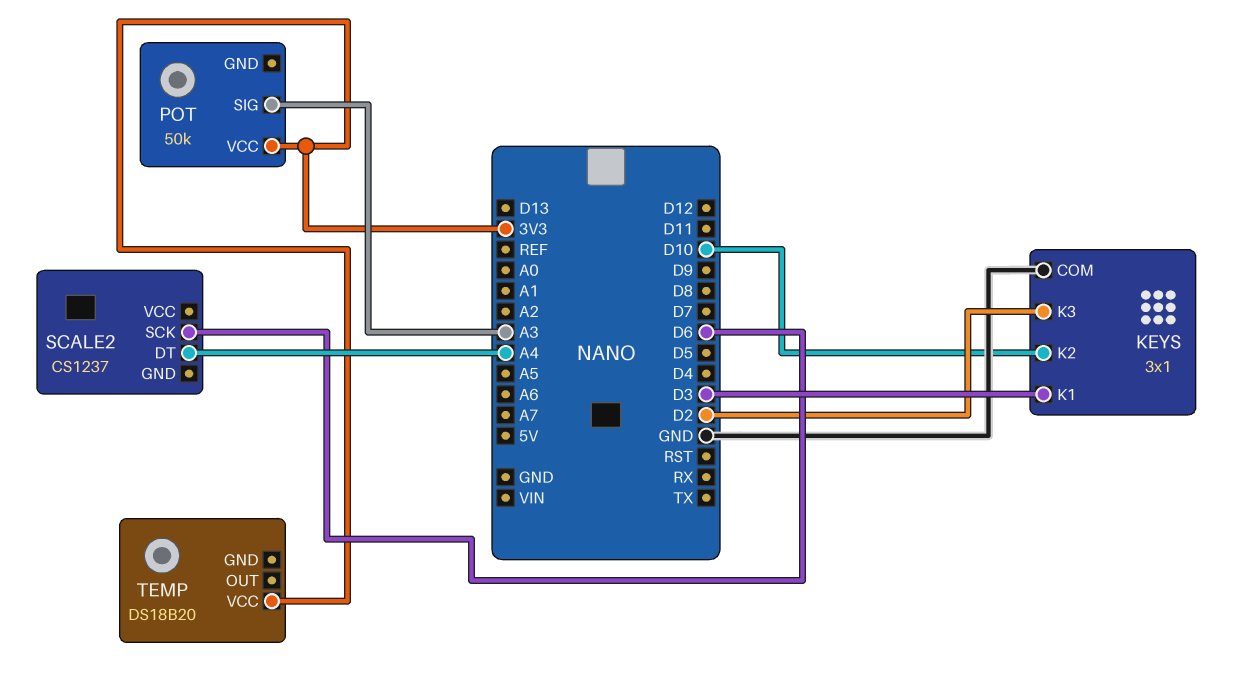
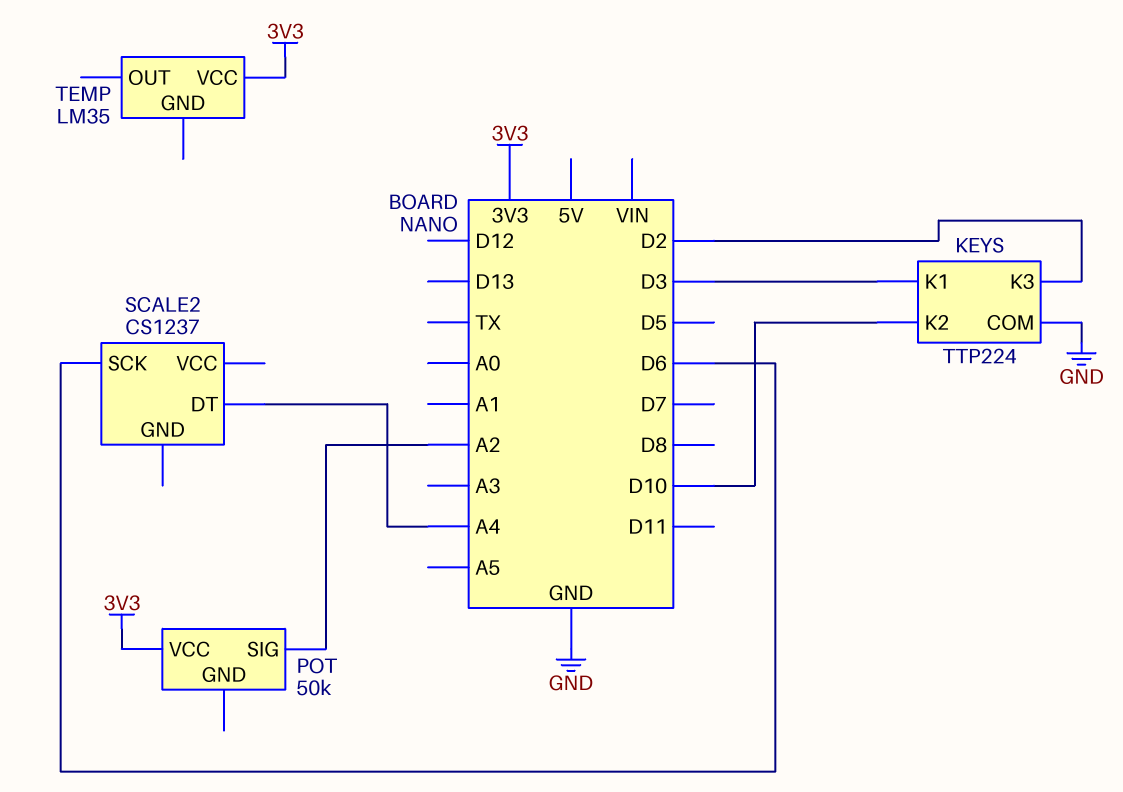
KEYS: 3x1 -> TTP224
POT pin SIG: A3 -> A2
TEMP: DS18B20 -> LM35

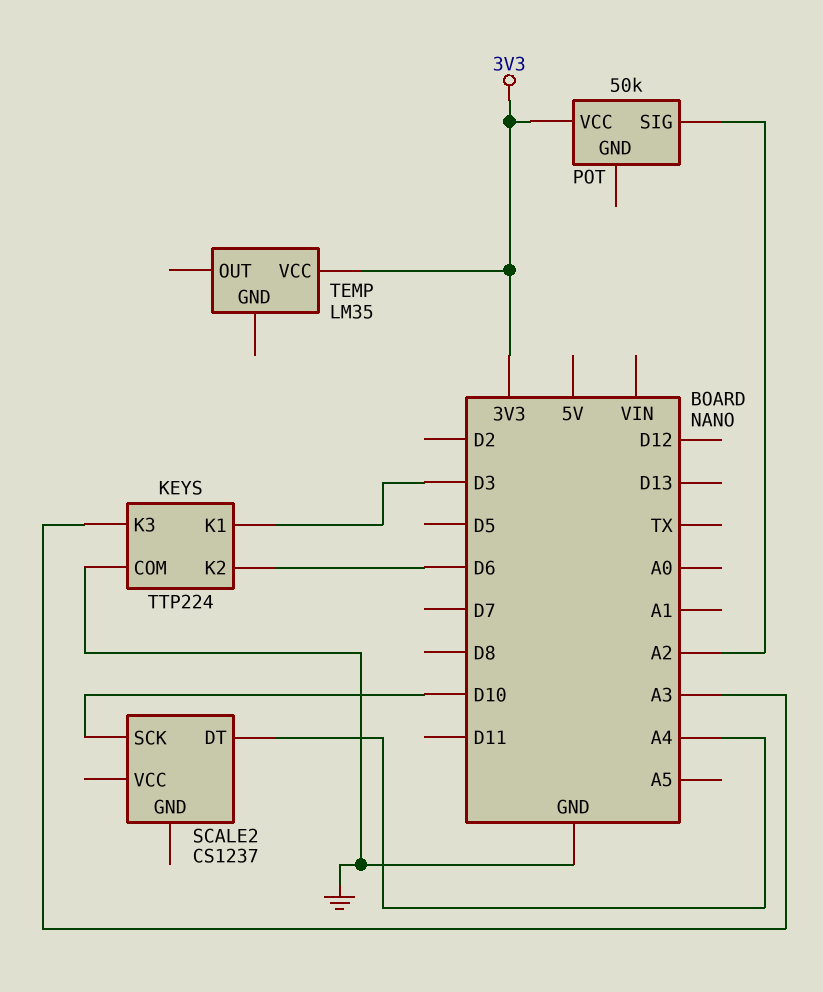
KEYS pin K2: D10 -> D6
KEYS pin K3: D2 -> A3
SCALE2 pin SCK: D6 -> D10

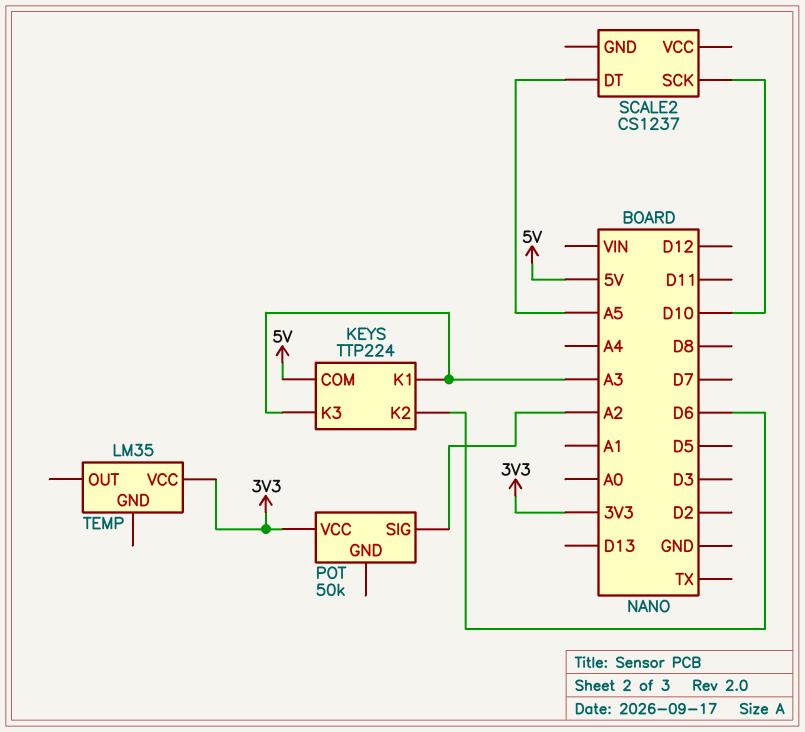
KEYS pin COM: GND -> 5V
KEYS pin K1: D3 -> A3
SCALE2 pin DT: A4 -> A5

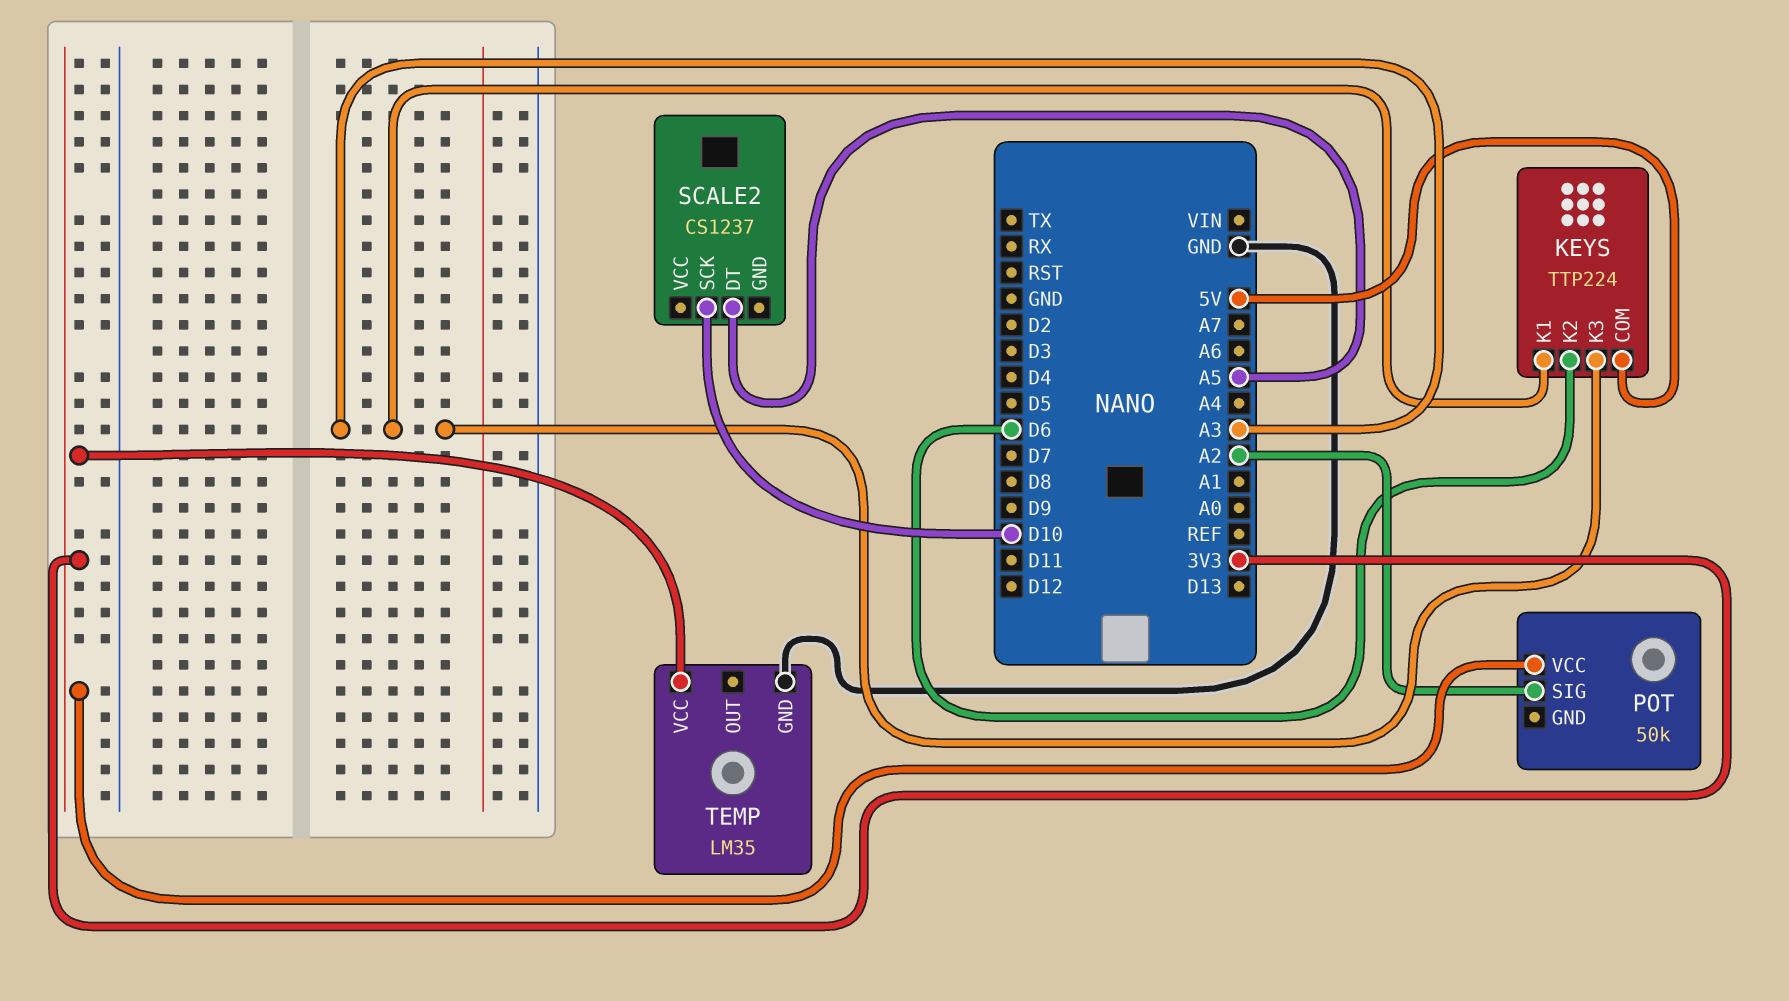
TEMP pin GND: none -> GND

